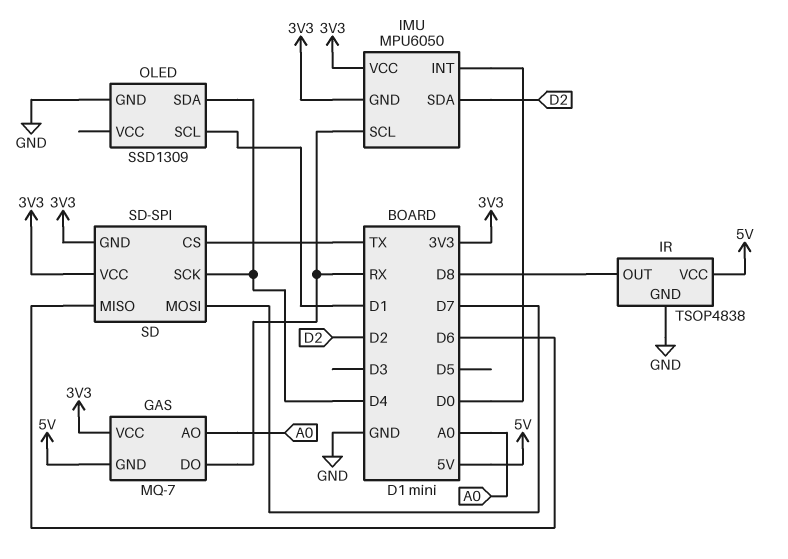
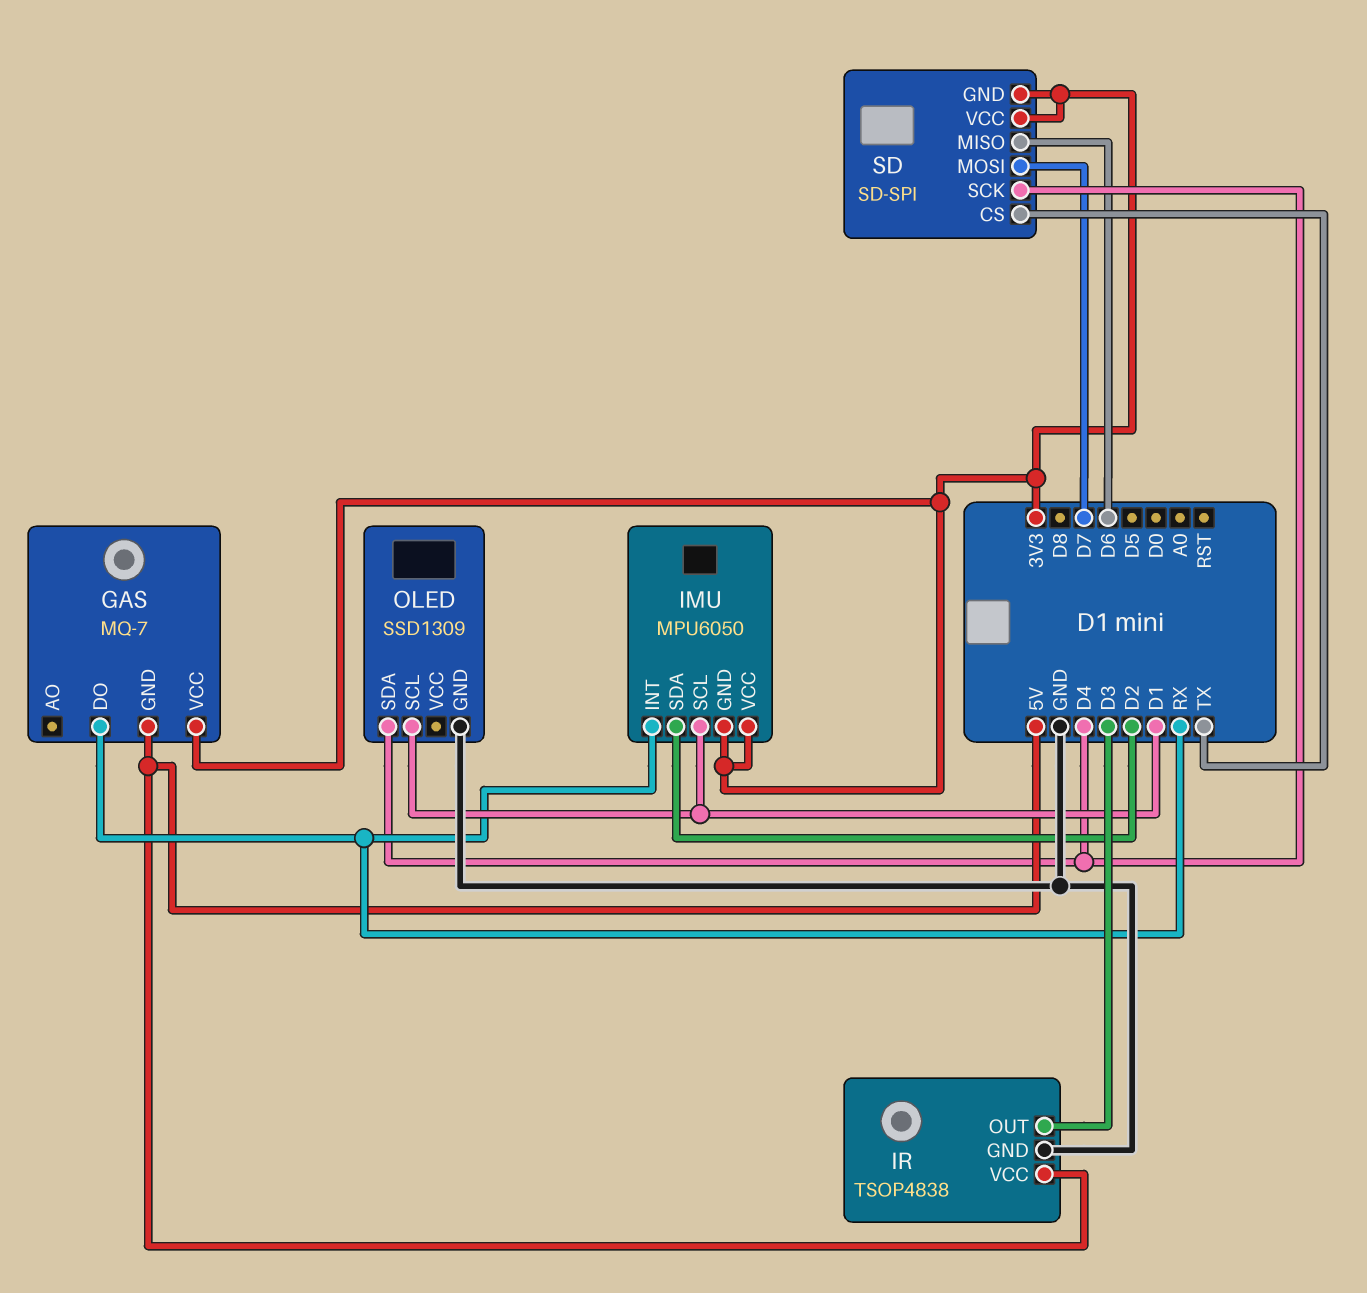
GAS pin AO: A0 -> none
IMU pin INT: D0 -> RX
IMU pin SCL: RX -> D1
IR pin OUT: D8 -> D3

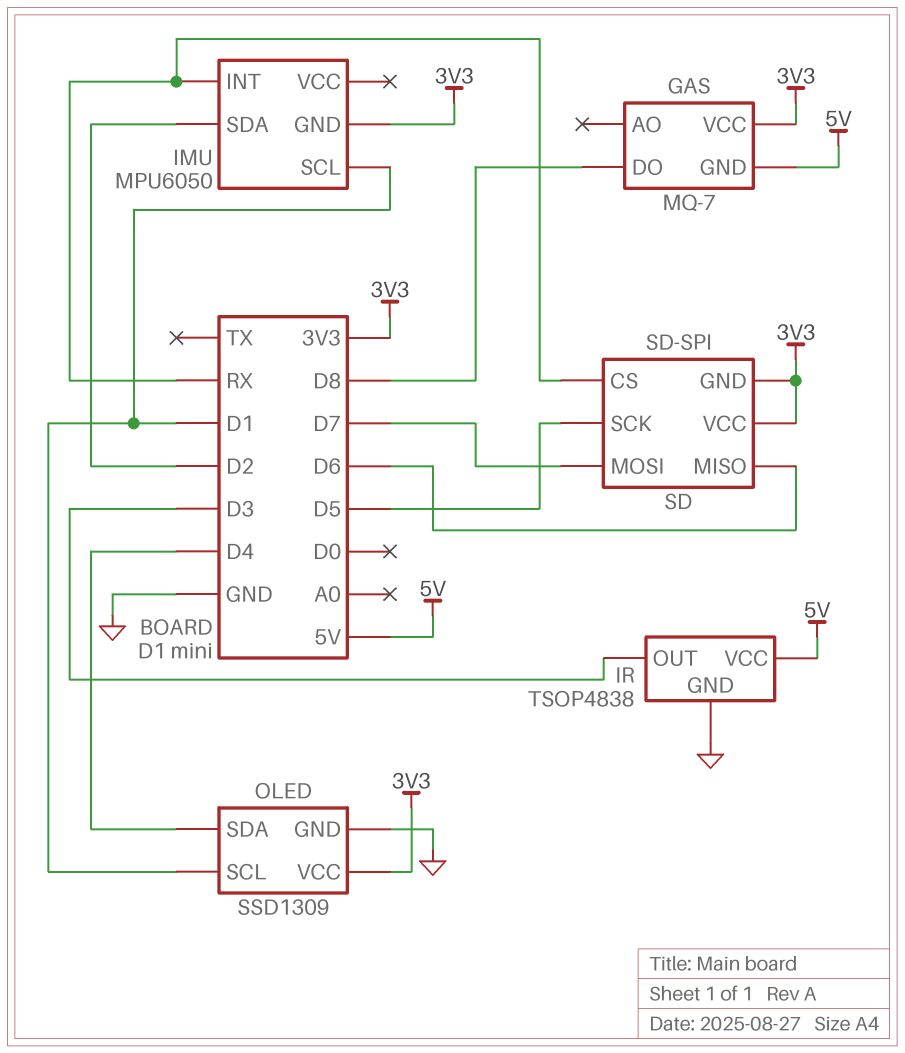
GAS pin DO: RX -> D8
IMU pin VCC: 3V3 -> none
OLED pin VCC: none -> 3V3
SD pin CS: TX -> RX
SD pin SCK: D4 -> D5

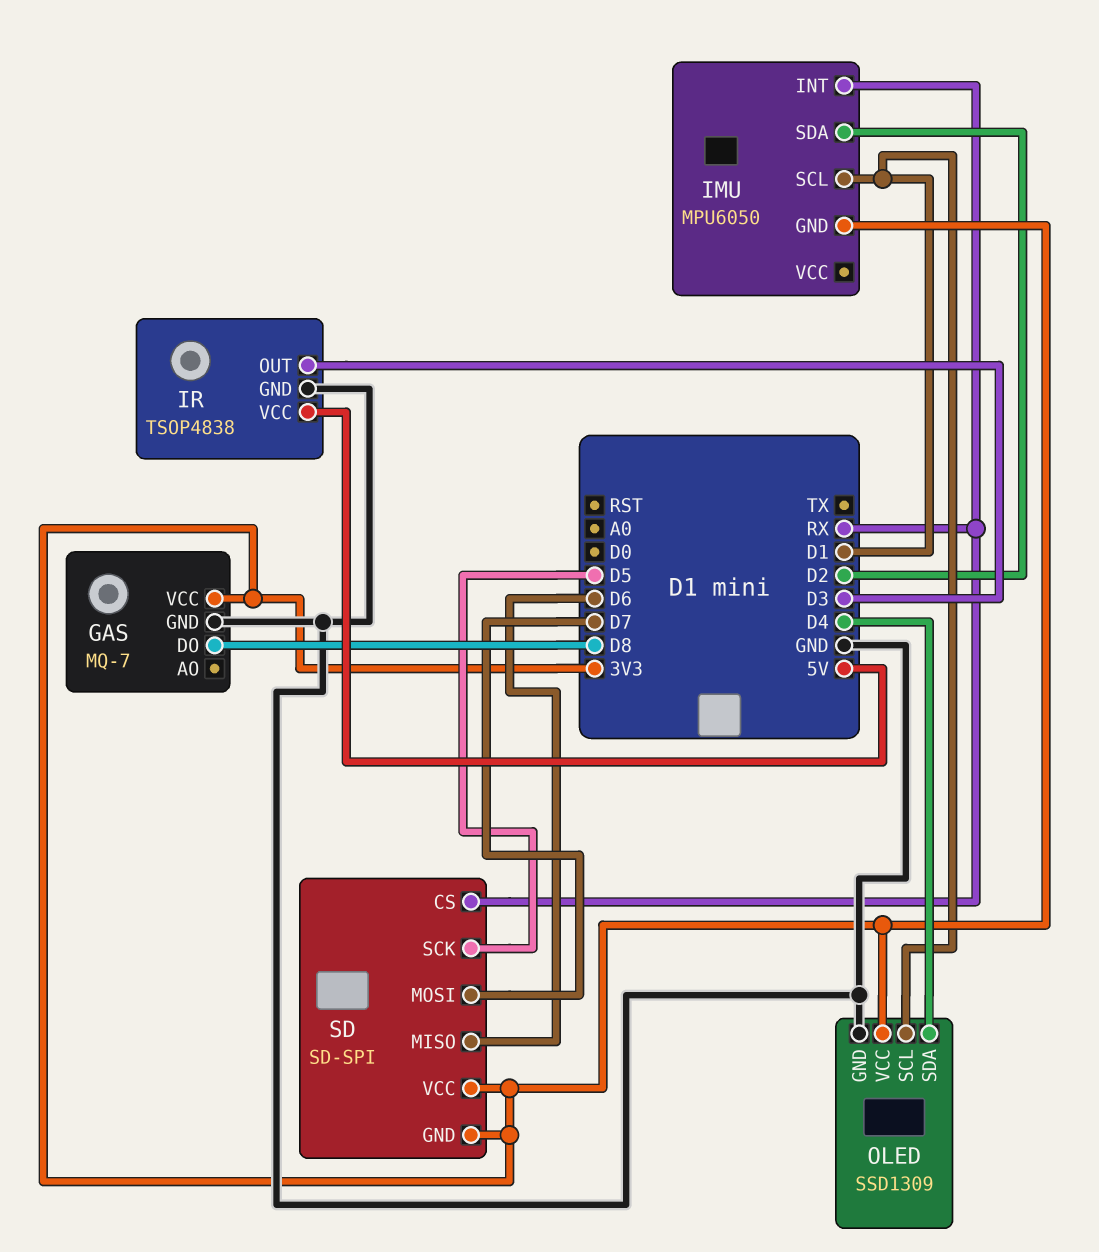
GAS pin GND: 5V -> GND

